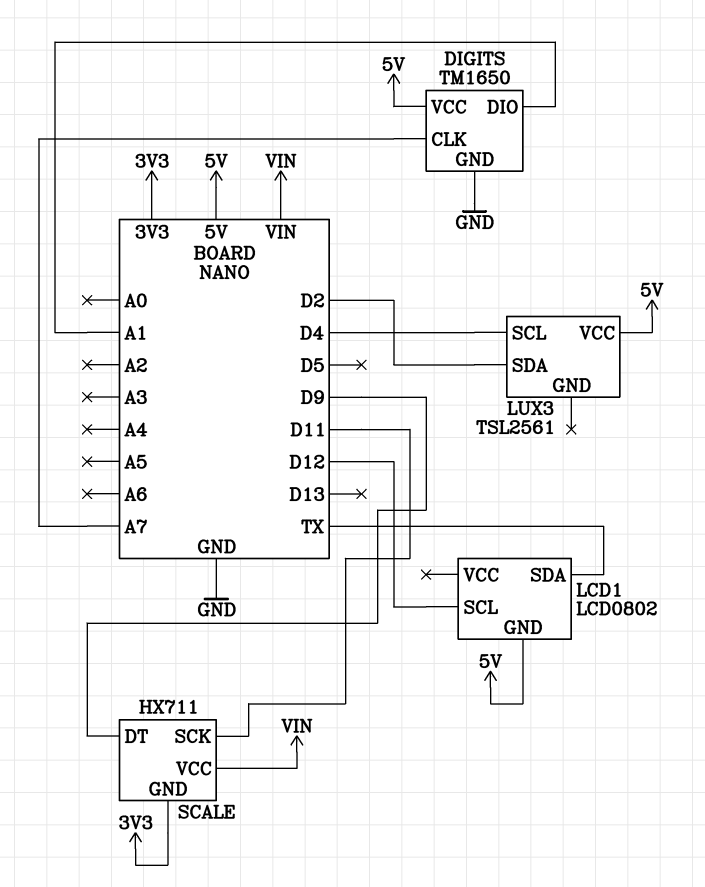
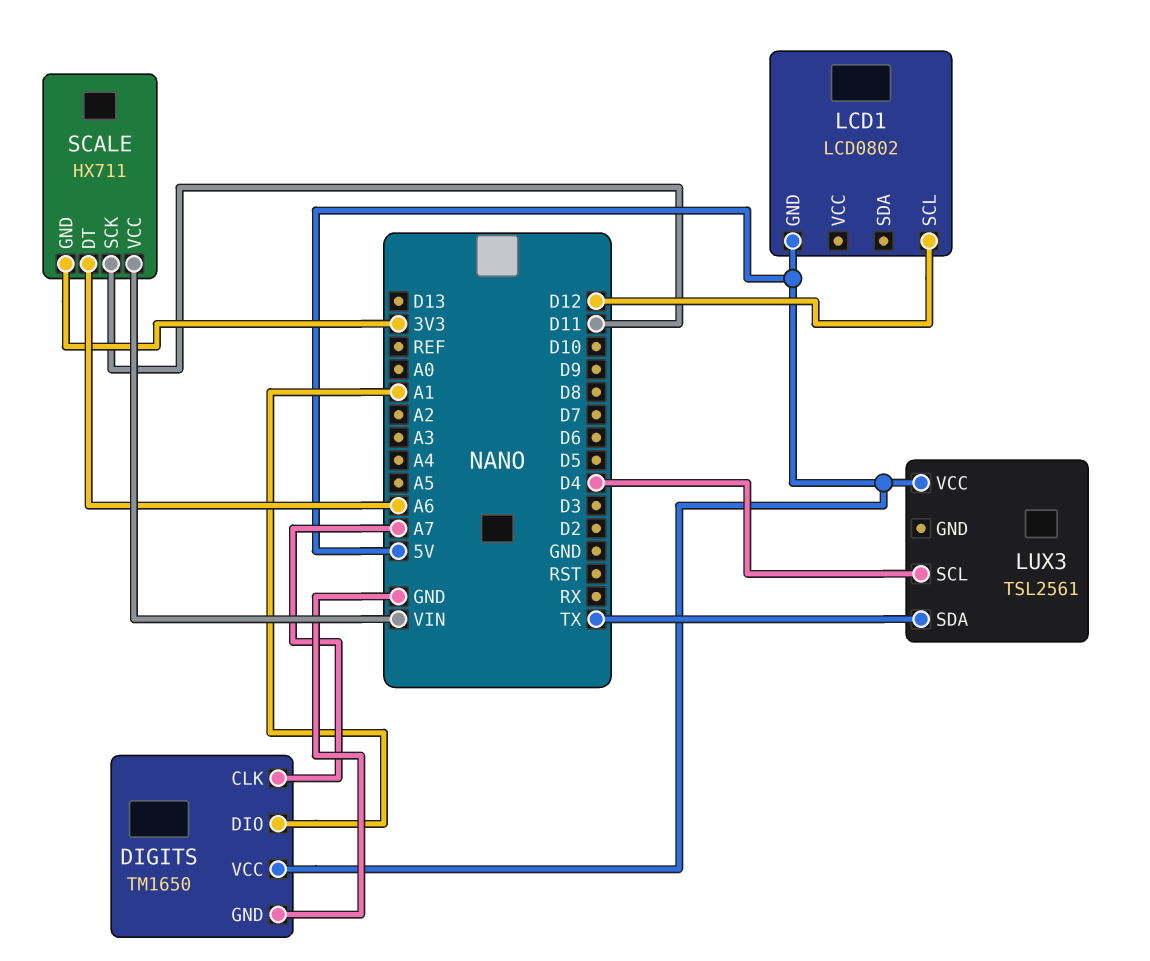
LCD1 pin SDA: TX -> none
LUX3 pin SDA: D2 -> TX
SCALE pin DT: D9 -> A6

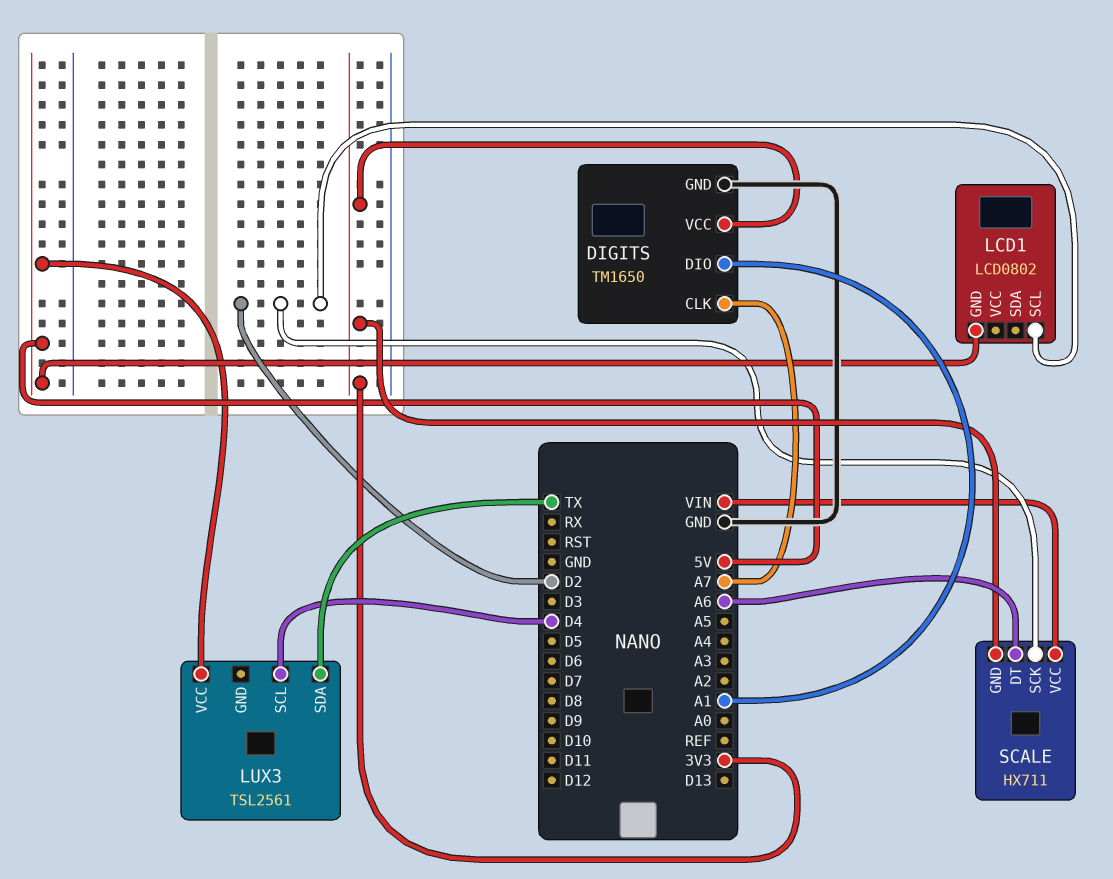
DIGITS pin VCC: 5V -> 3V3
LCD1 pin SCL: D12 -> D2
SCALE pin SCK: D11 -> D2

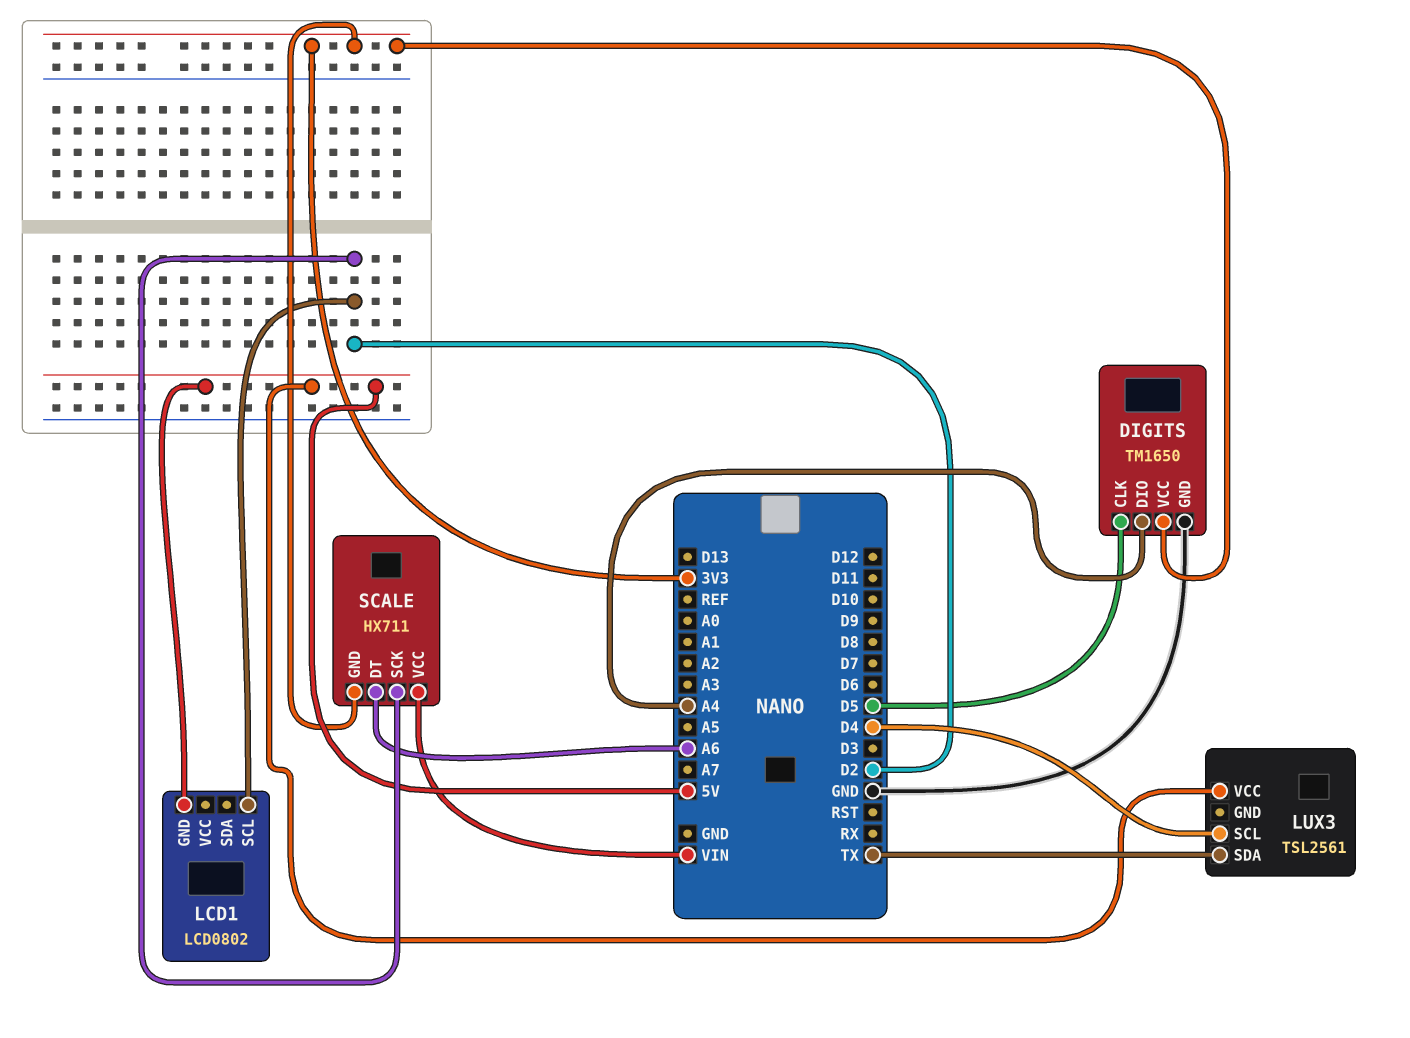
DIGITS pin CLK: A7 -> D5
DIGITS pin DIO: A1 -> A4

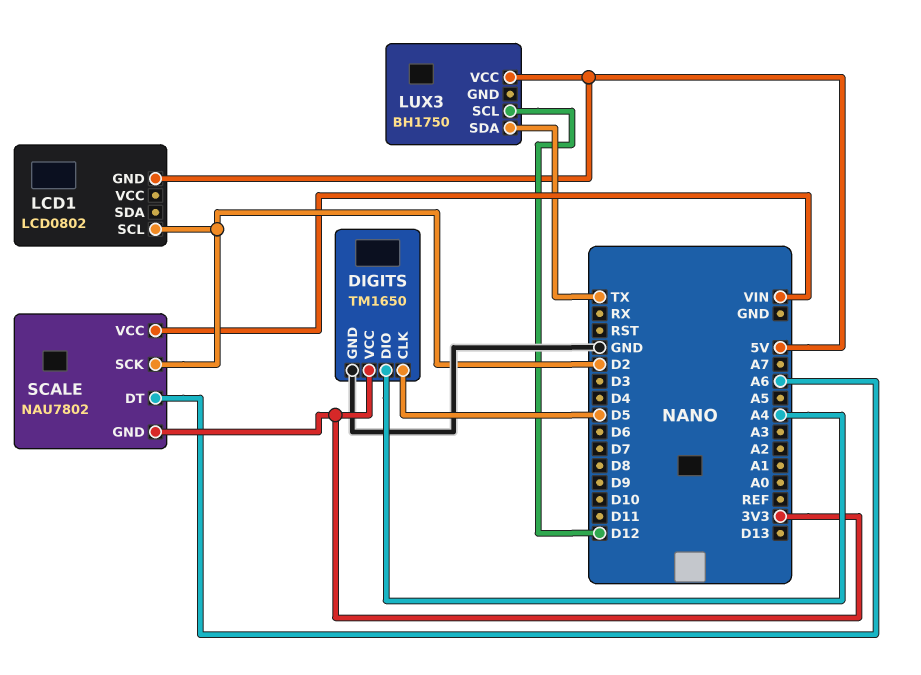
LUX3: TSL2561 -> BH1750
LUX3 pin SCL: D4 -> D12
SCALE: HX711 -> NAU7802

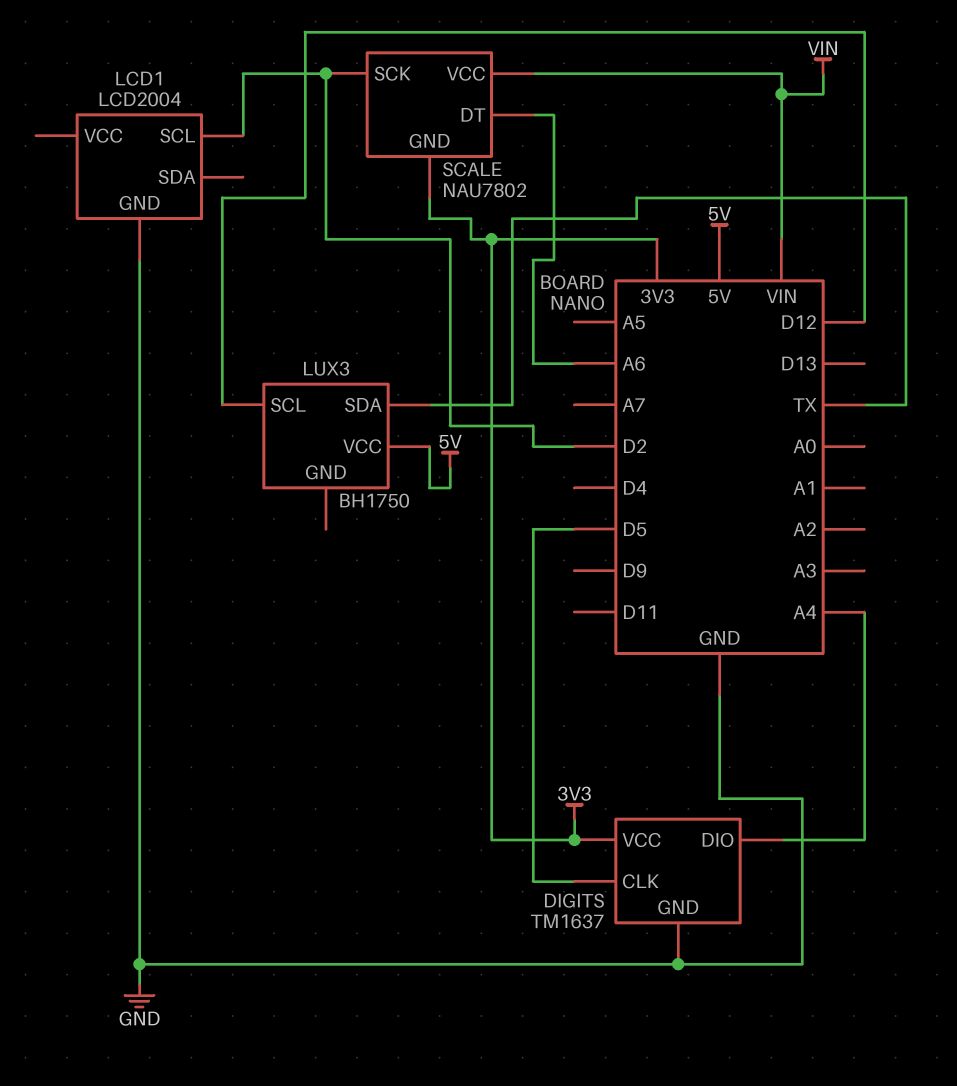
DIGITS: TM1650 -> TM1637
LCD1: LCD0802 -> LCD2004
LCD1 pin GND: 5V -> GND

